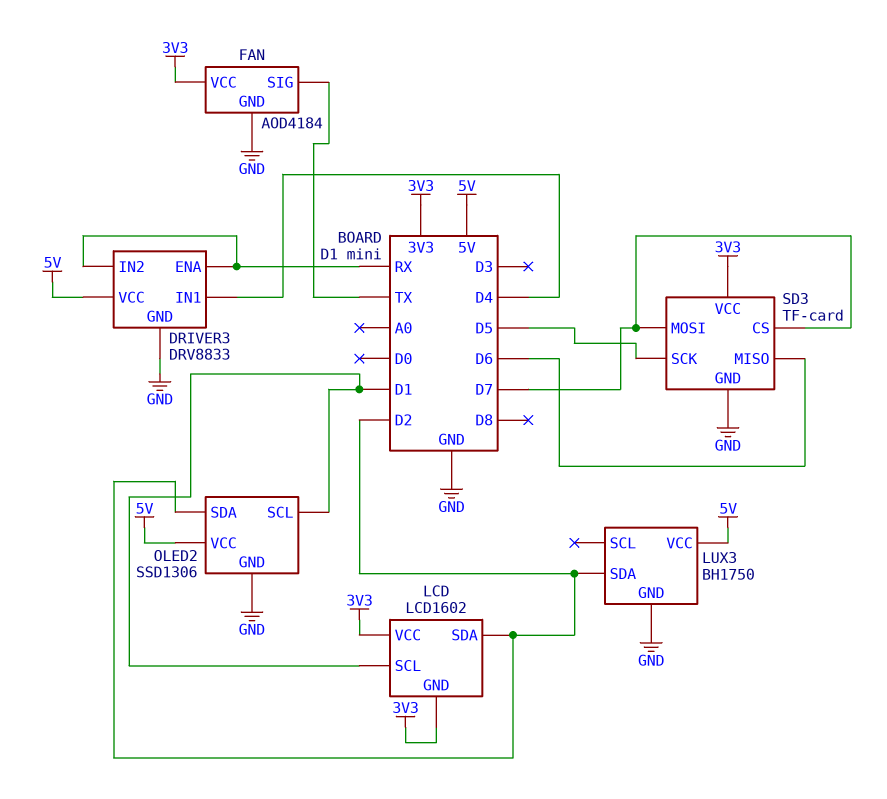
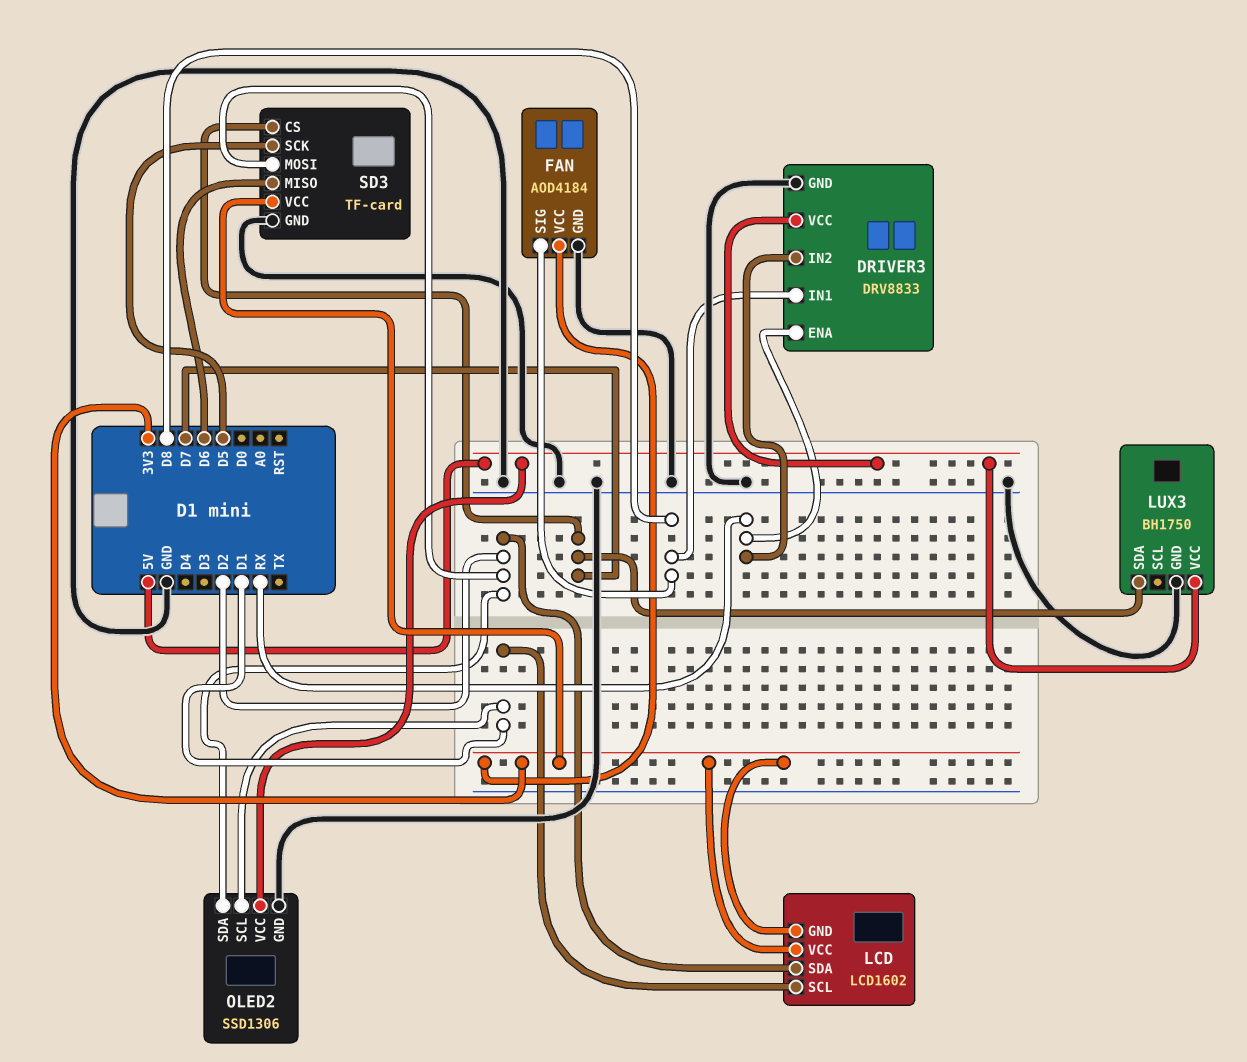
DRIVER3 pin IN1: D4 -> D8
FAN pin SIG: TX -> D8
LUX3 pin SDA: D2 -> D7
SD3 pin MOSI: D7 -> D2

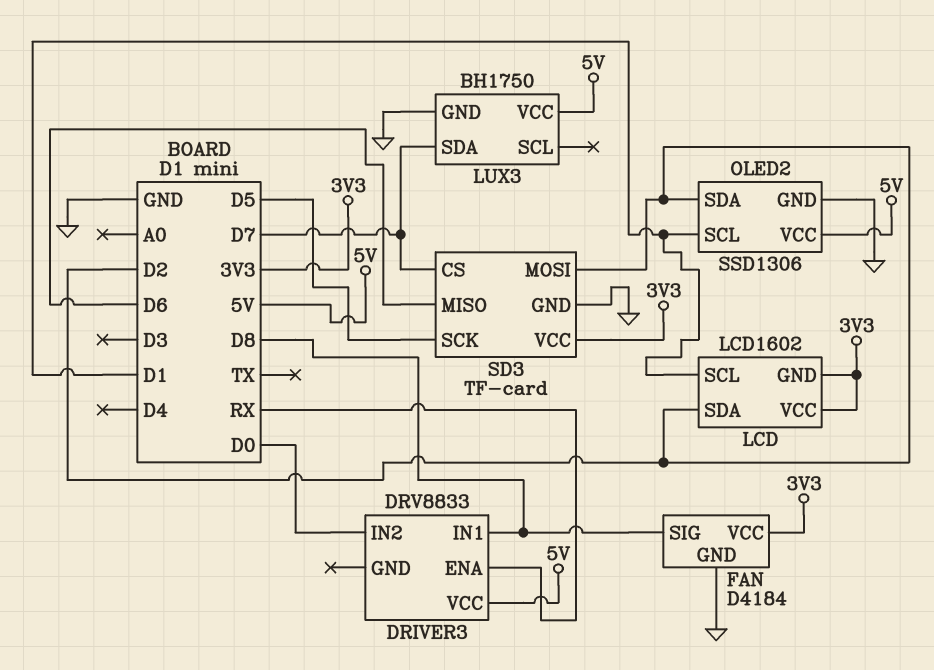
DRIVER3 pin GND: GND -> none
DRIVER3 pin IN2: RX -> D0
FAN: AOD4184 -> D4184

